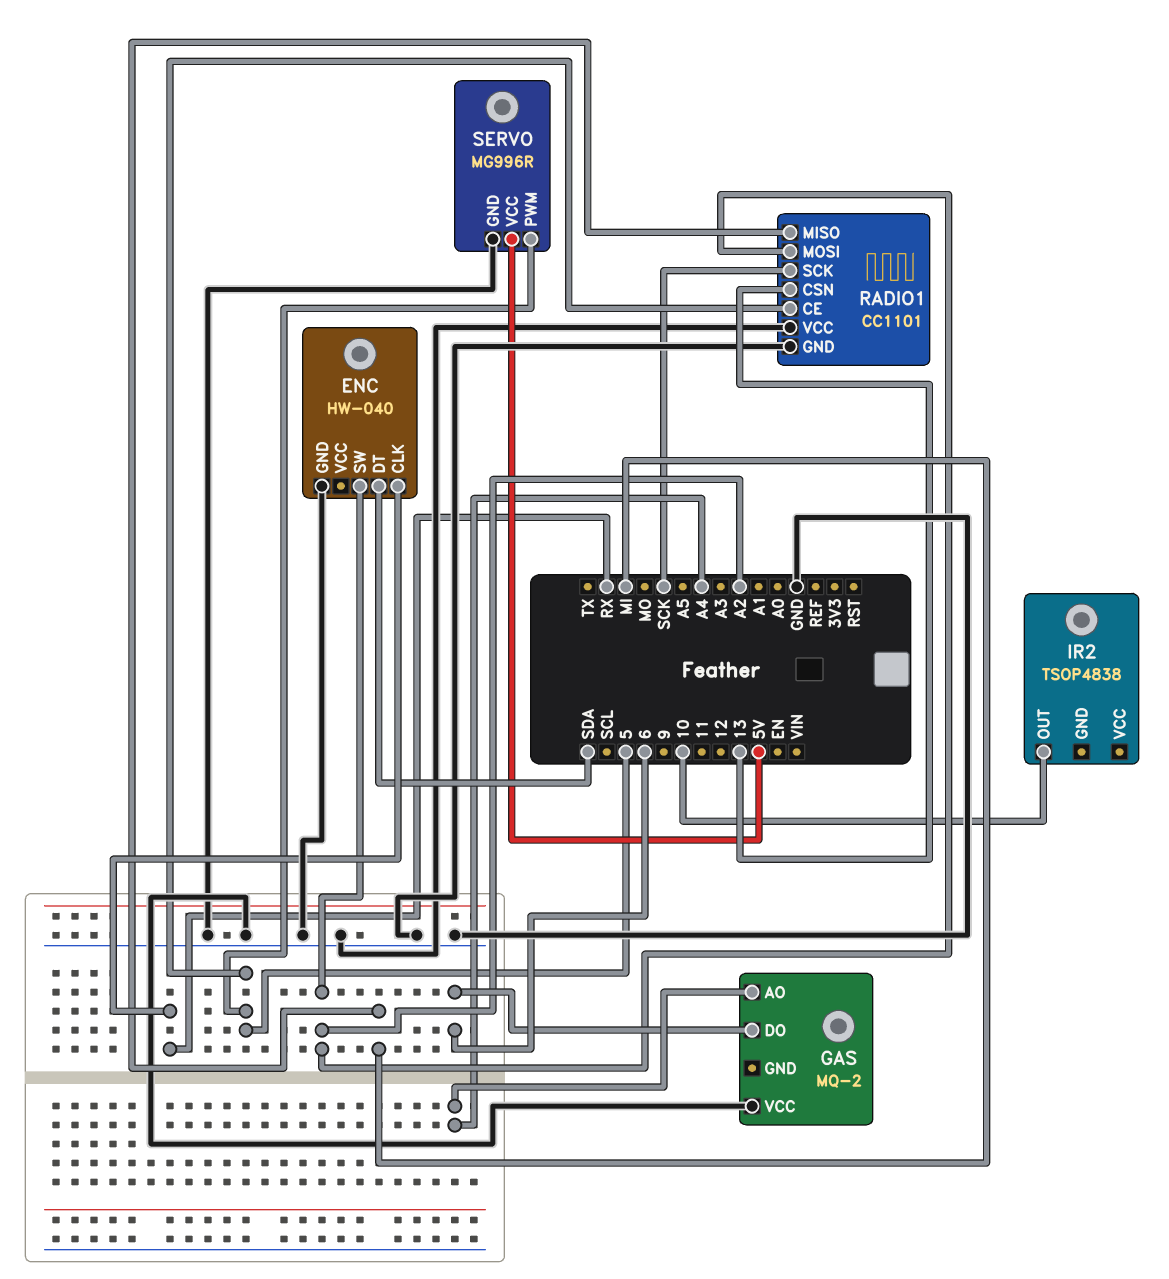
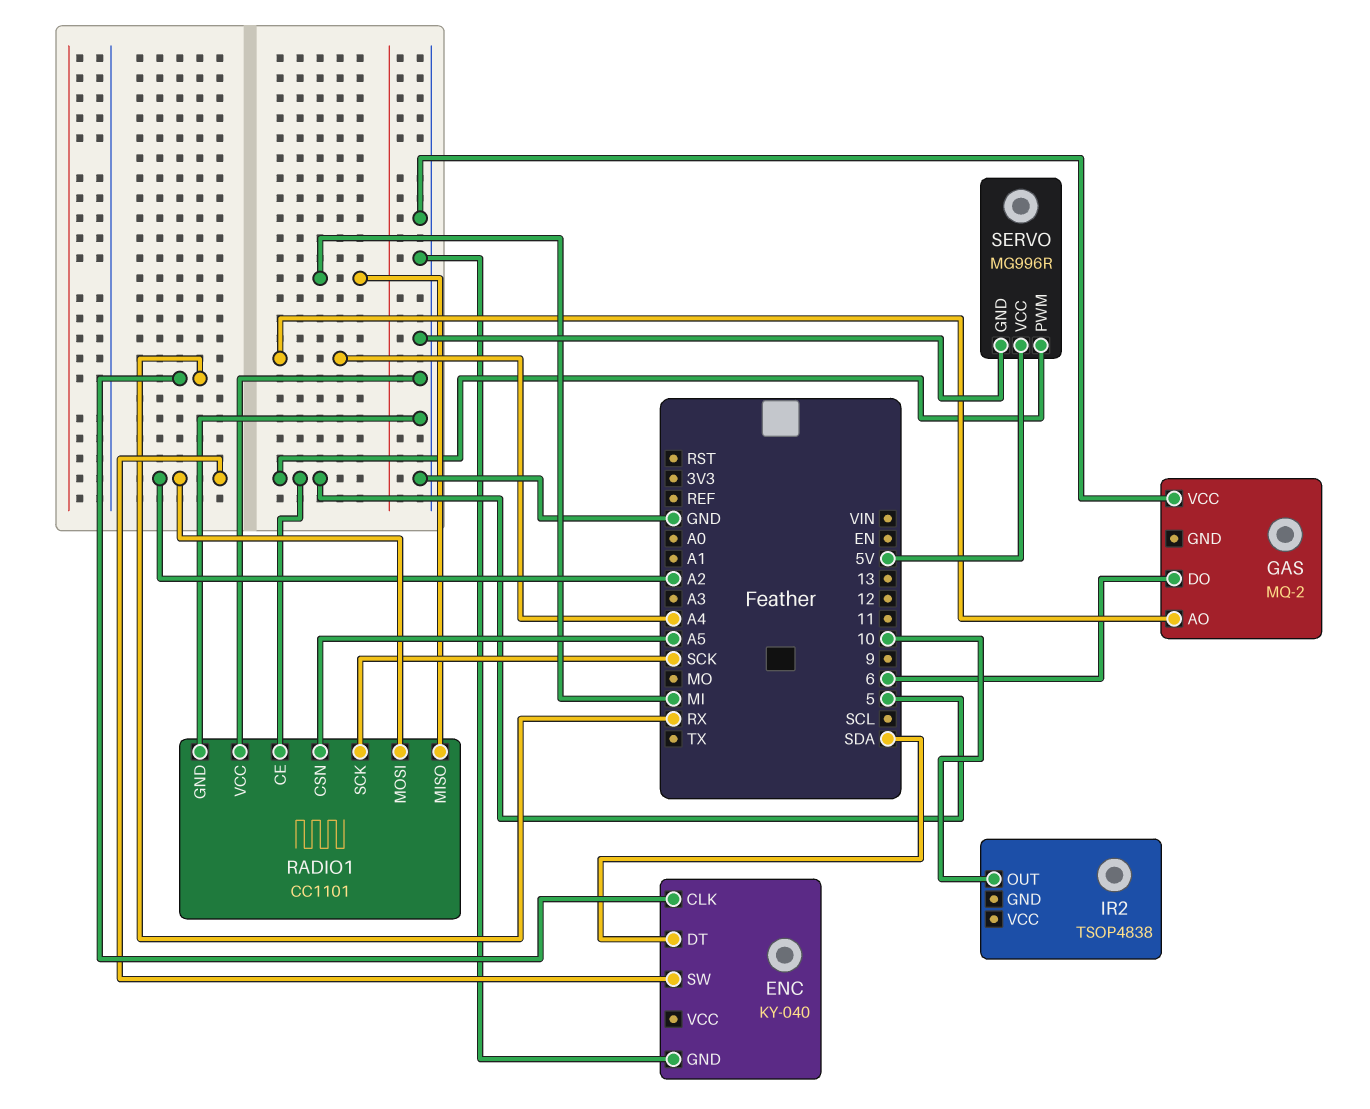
ENC: HW-040 -> KY-040
RADIO1 pin CSN: 13 -> A5

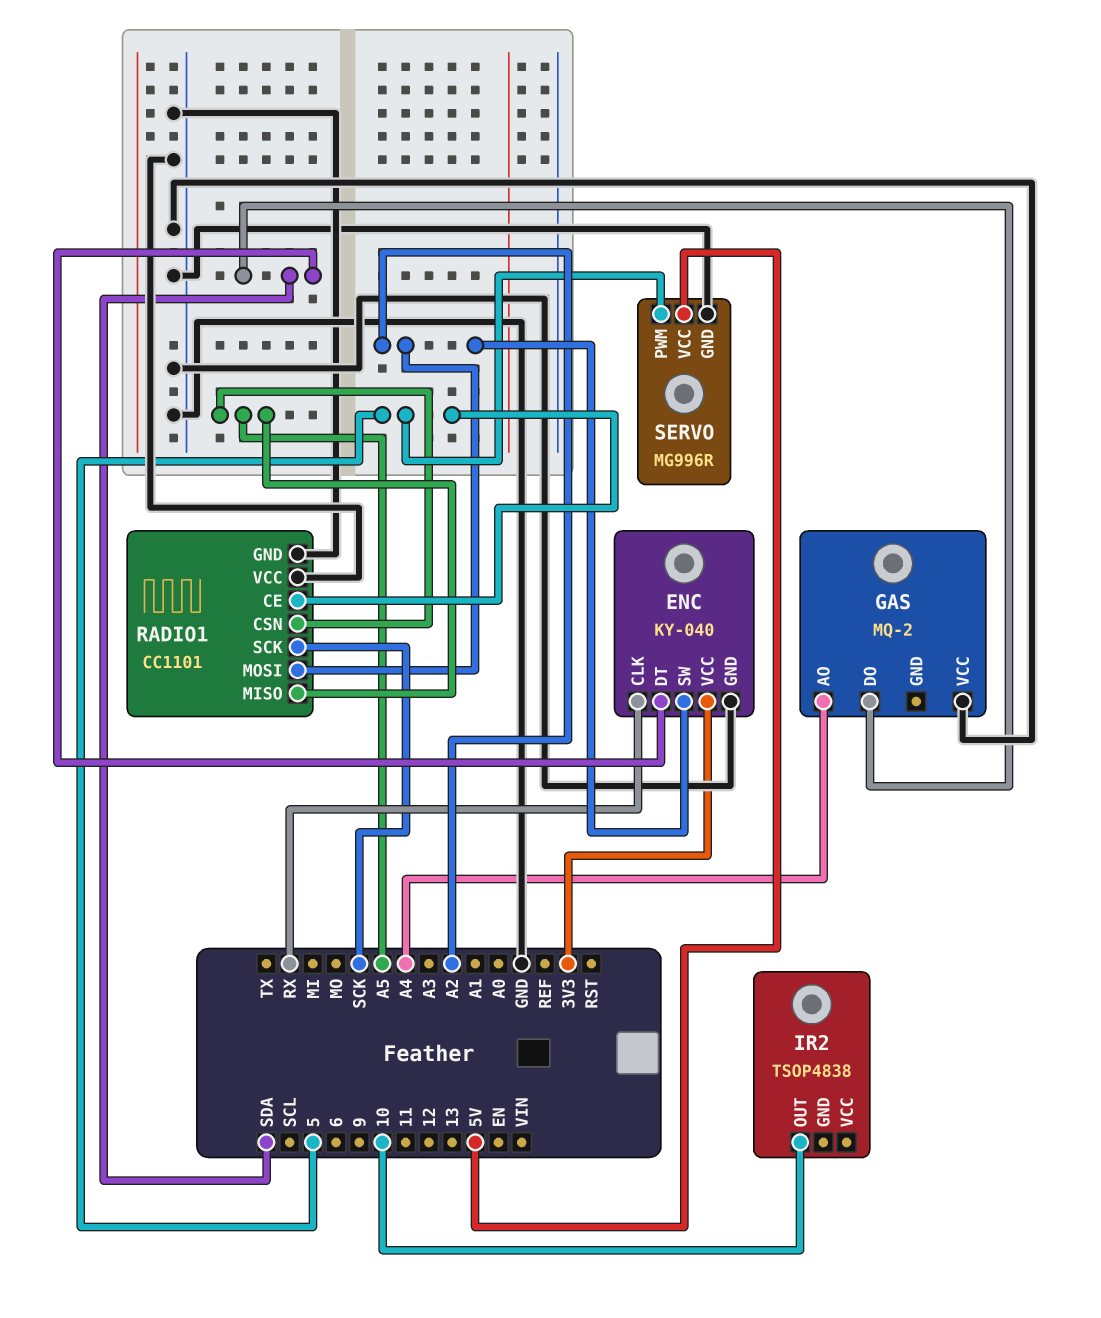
ENC pin VCC: none -> 3V3
GAS pin DO: 6 -> SDA
RADIO1 pin MISO: MI -> A5

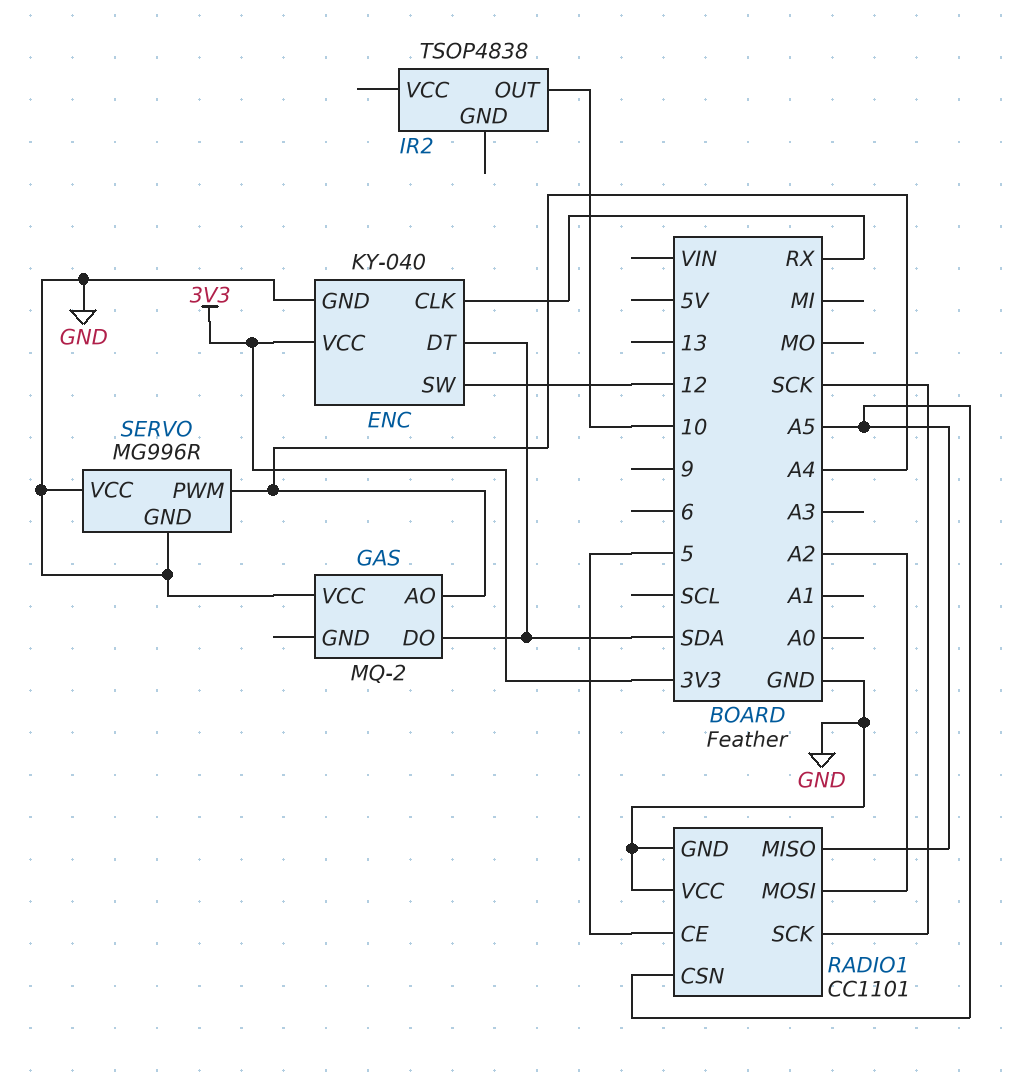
ENC pin SW: A2 -> 12
SERVO pin PWM: 5 -> A4
SERVO pin VCC: 5V -> GND

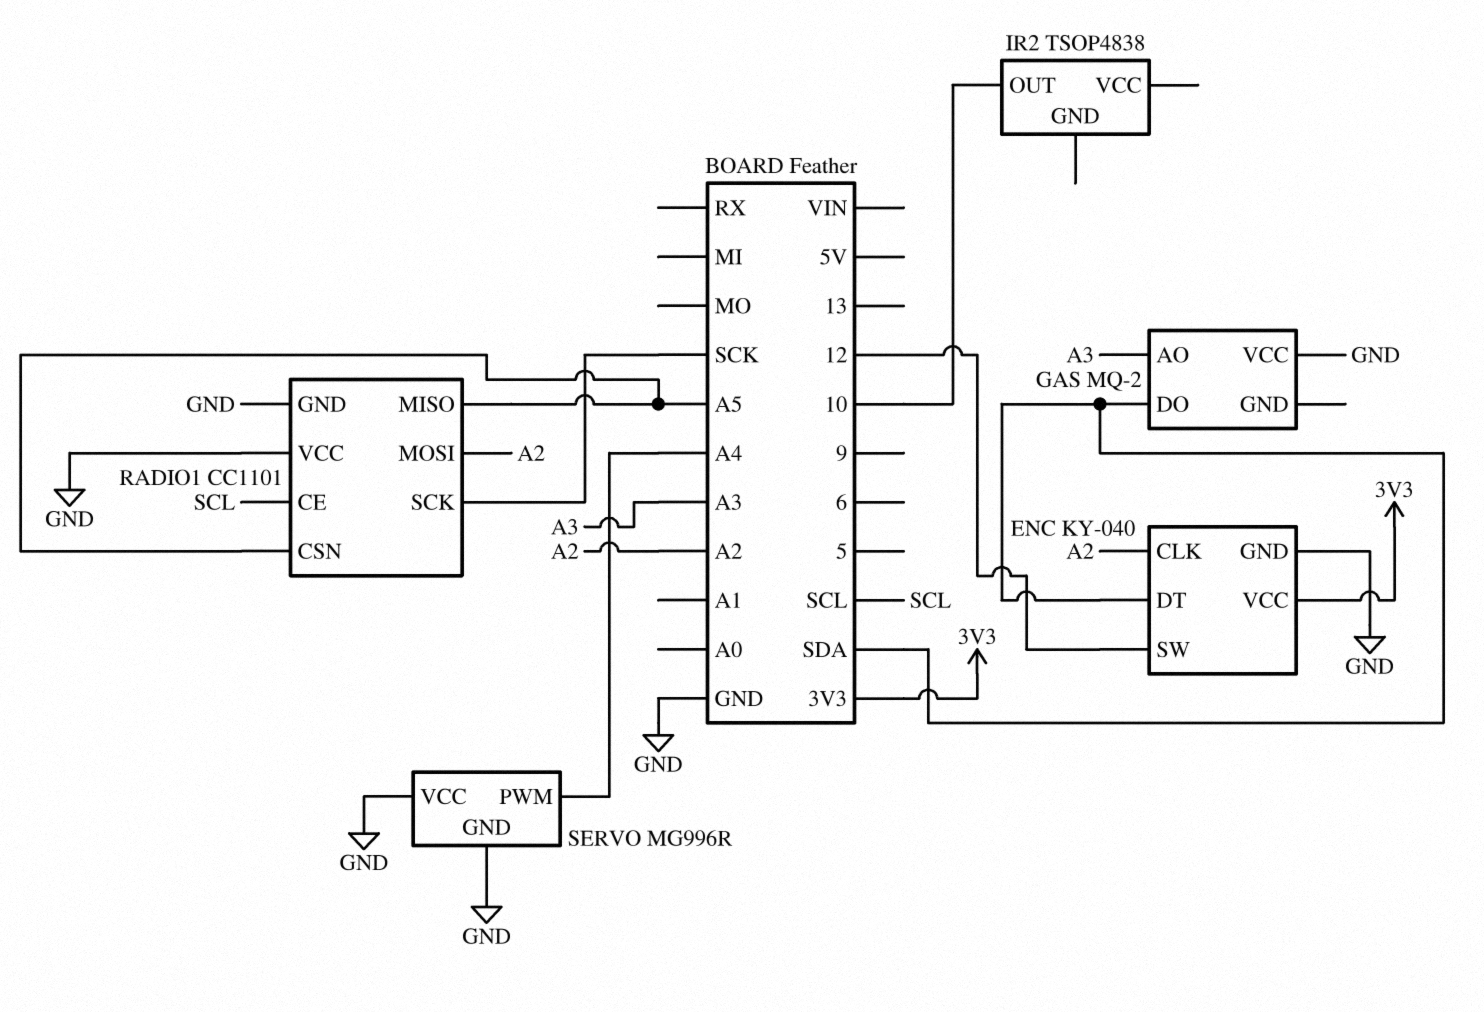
ENC pin CLK: RX -> A2
GAS pin AO: A4 -> A3
RADIO1 pin CE: 5 -> SCL

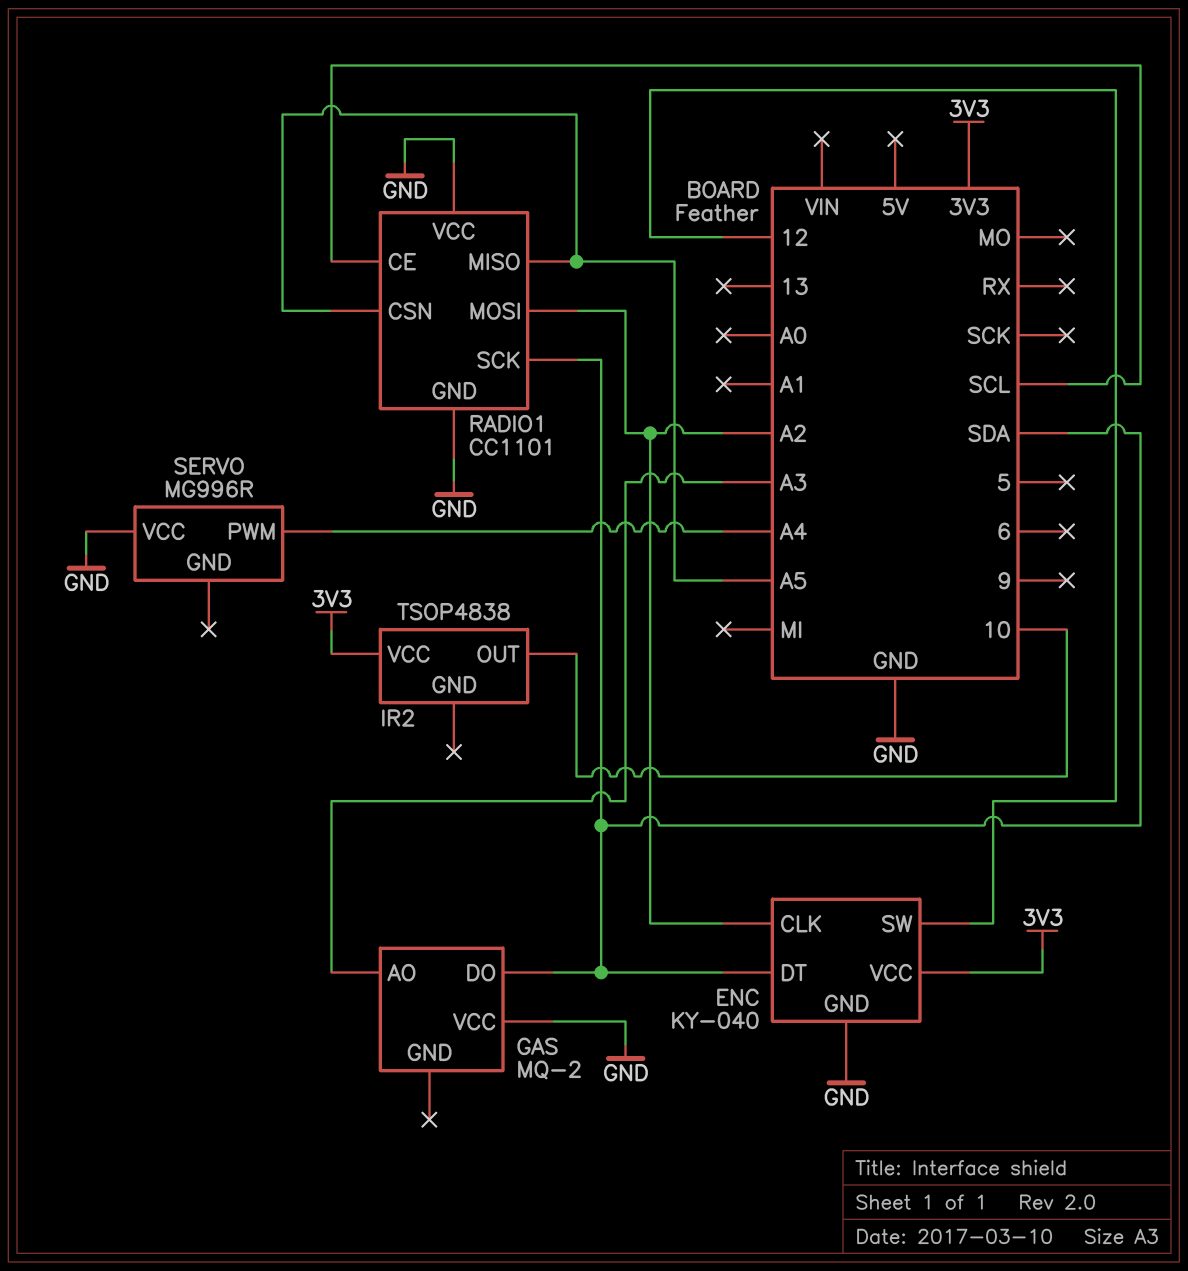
IR2 pin VCC: none -> 3V3
RADIO1 pin SCK: SCK -> SDA
SERVO pin GND: GND -> none

